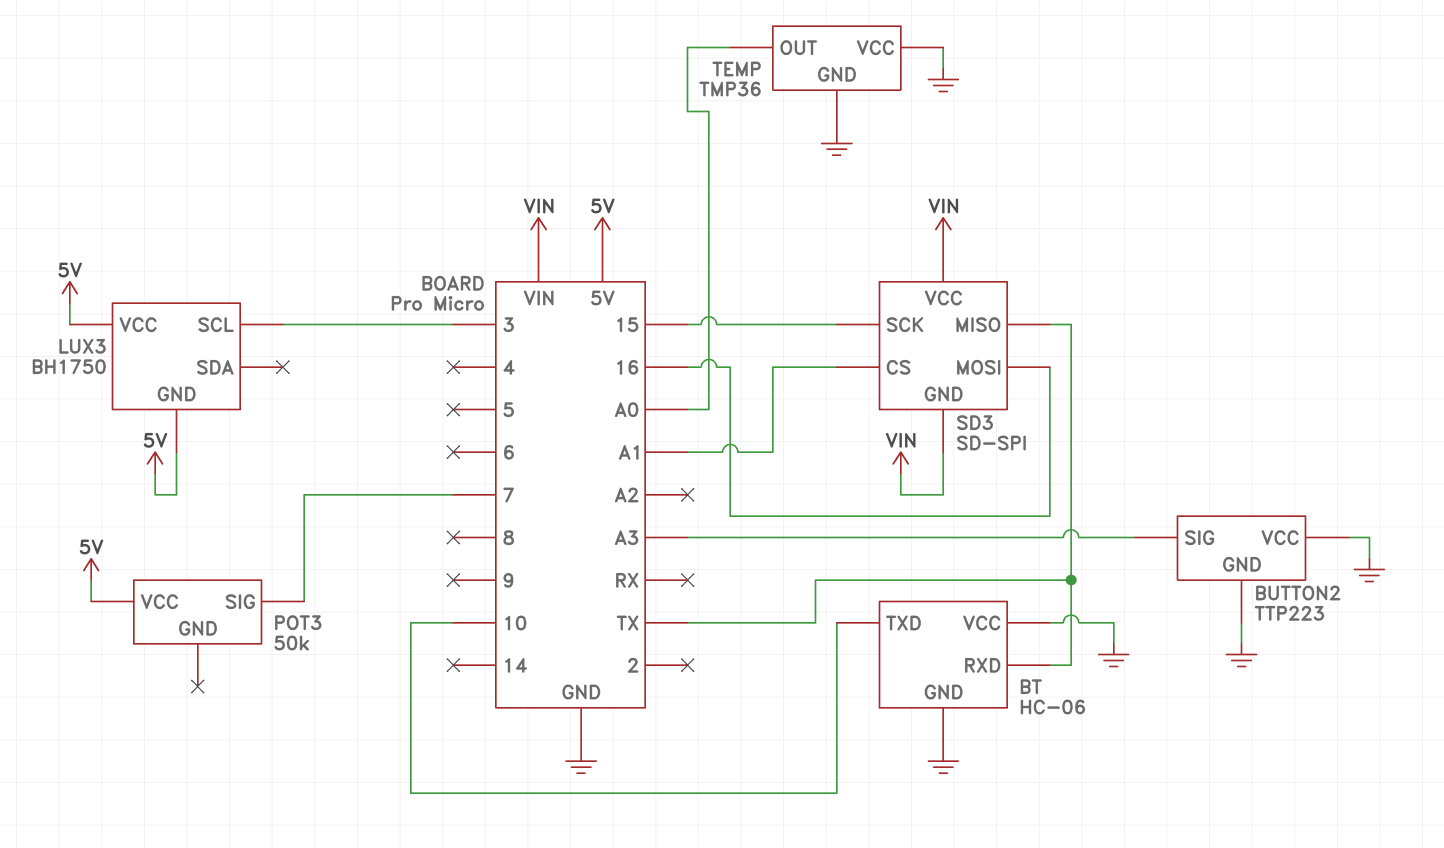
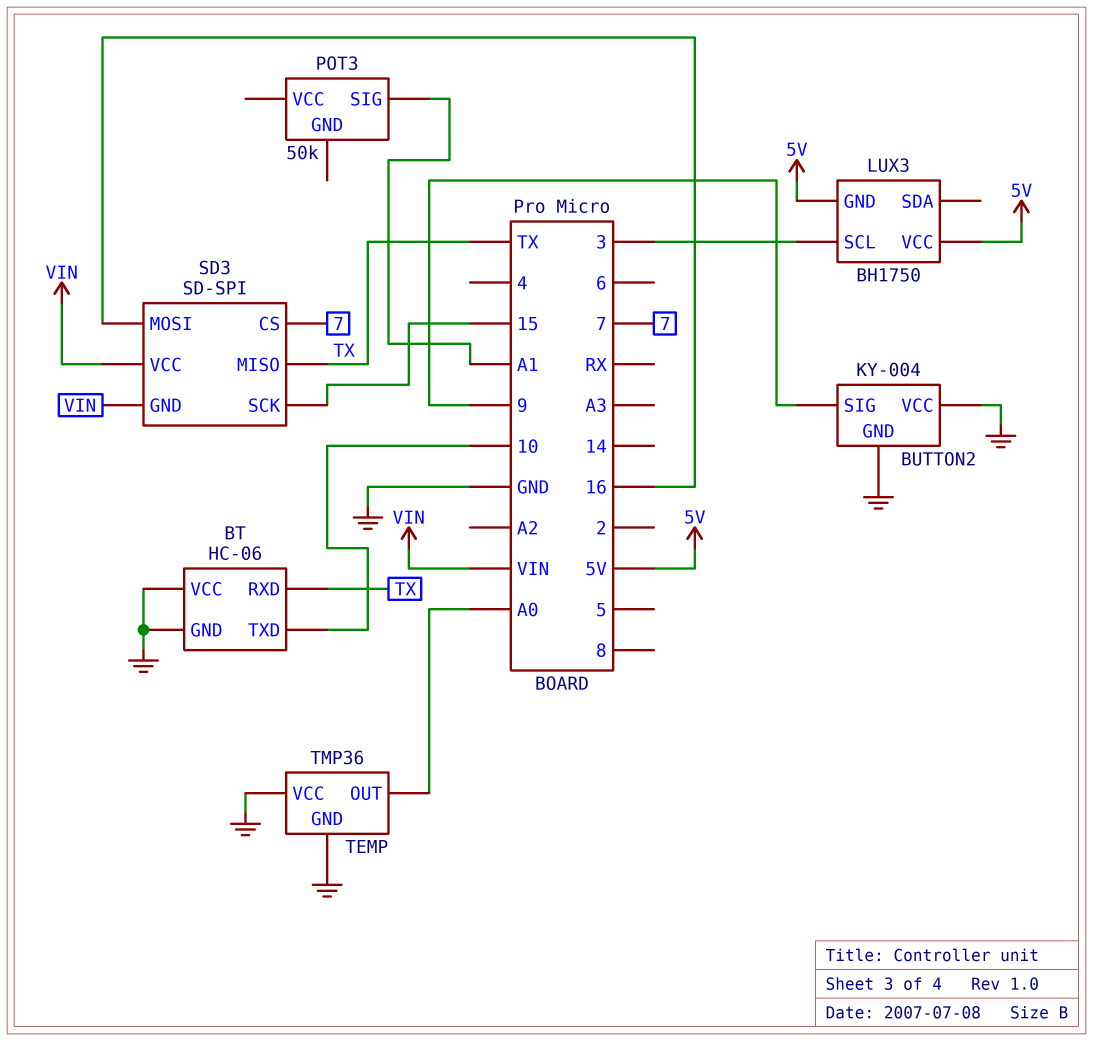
BUTTON2: TTP223 -> KY-004
BUTTON2 pin SIG: A3 -> 9
POT3 pin SIG: 7 -> A1
POT3 pin VCC: 5V -> none
SD3 pin CS: A1 -> 7

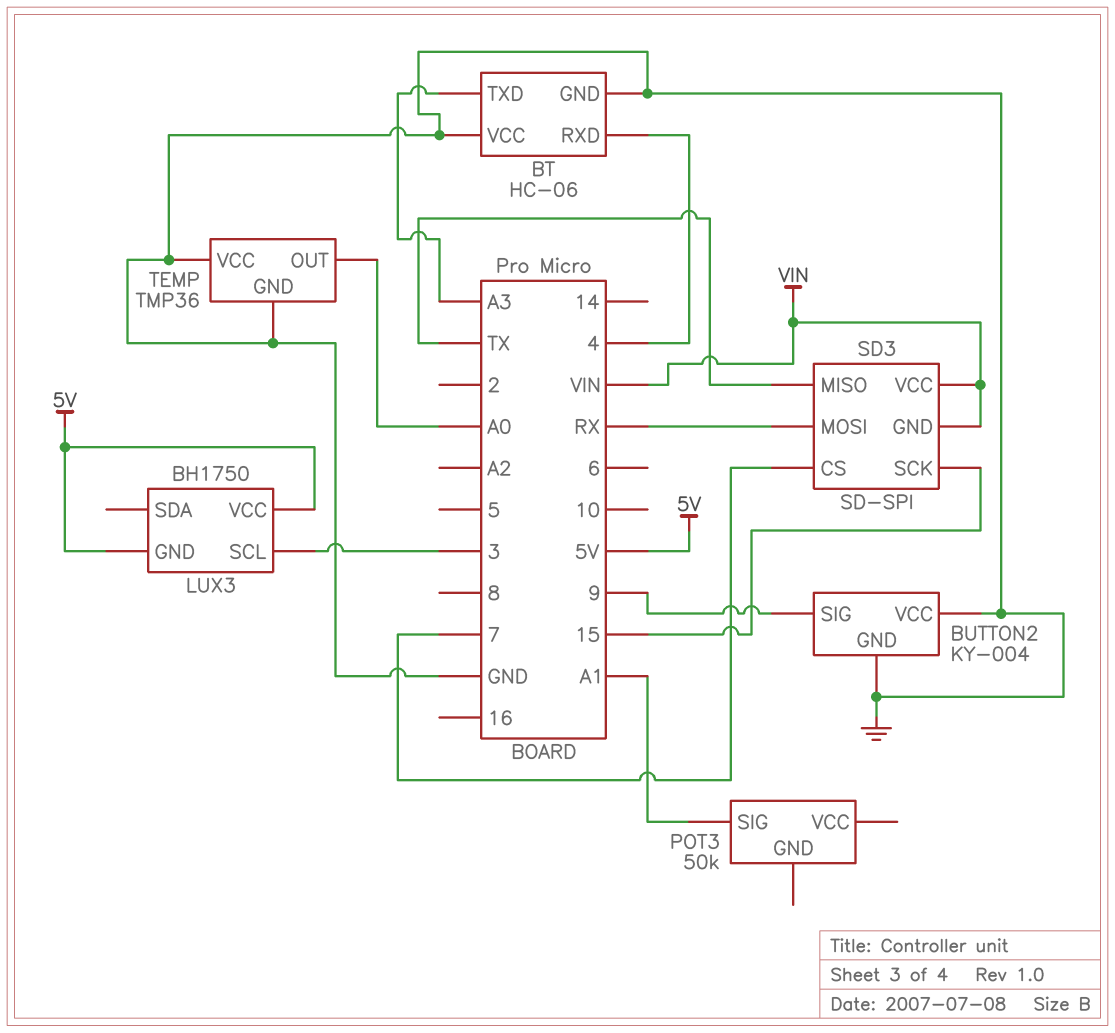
BT pin RXD: TX -> 4
BT pin TXD: 10 -> A3
SD3 pin MOSI: 16 -> RX

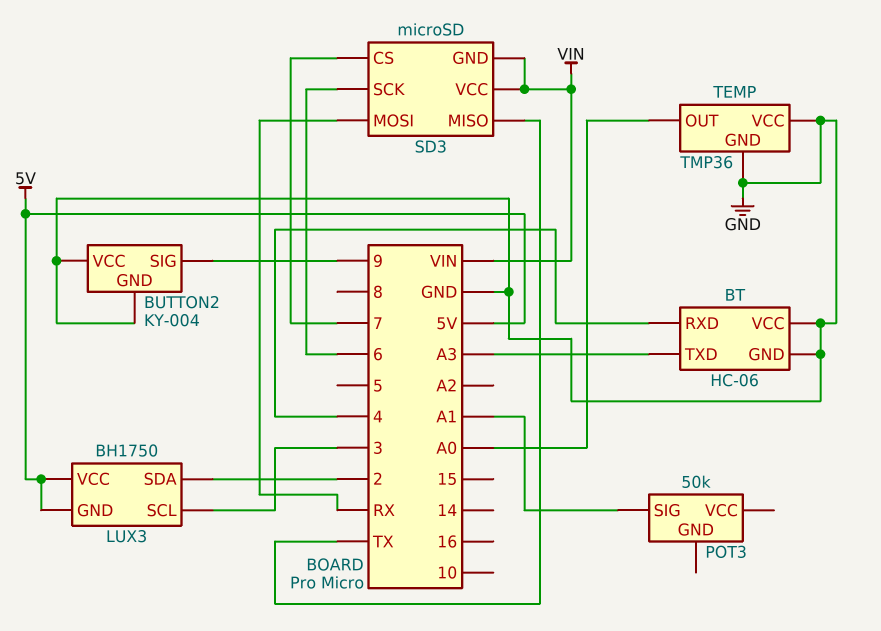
LUX3 pin SDA: none -> 2
SD3: SD-SPI -> microSD
SD3 pin SCK: 15 -> 6

